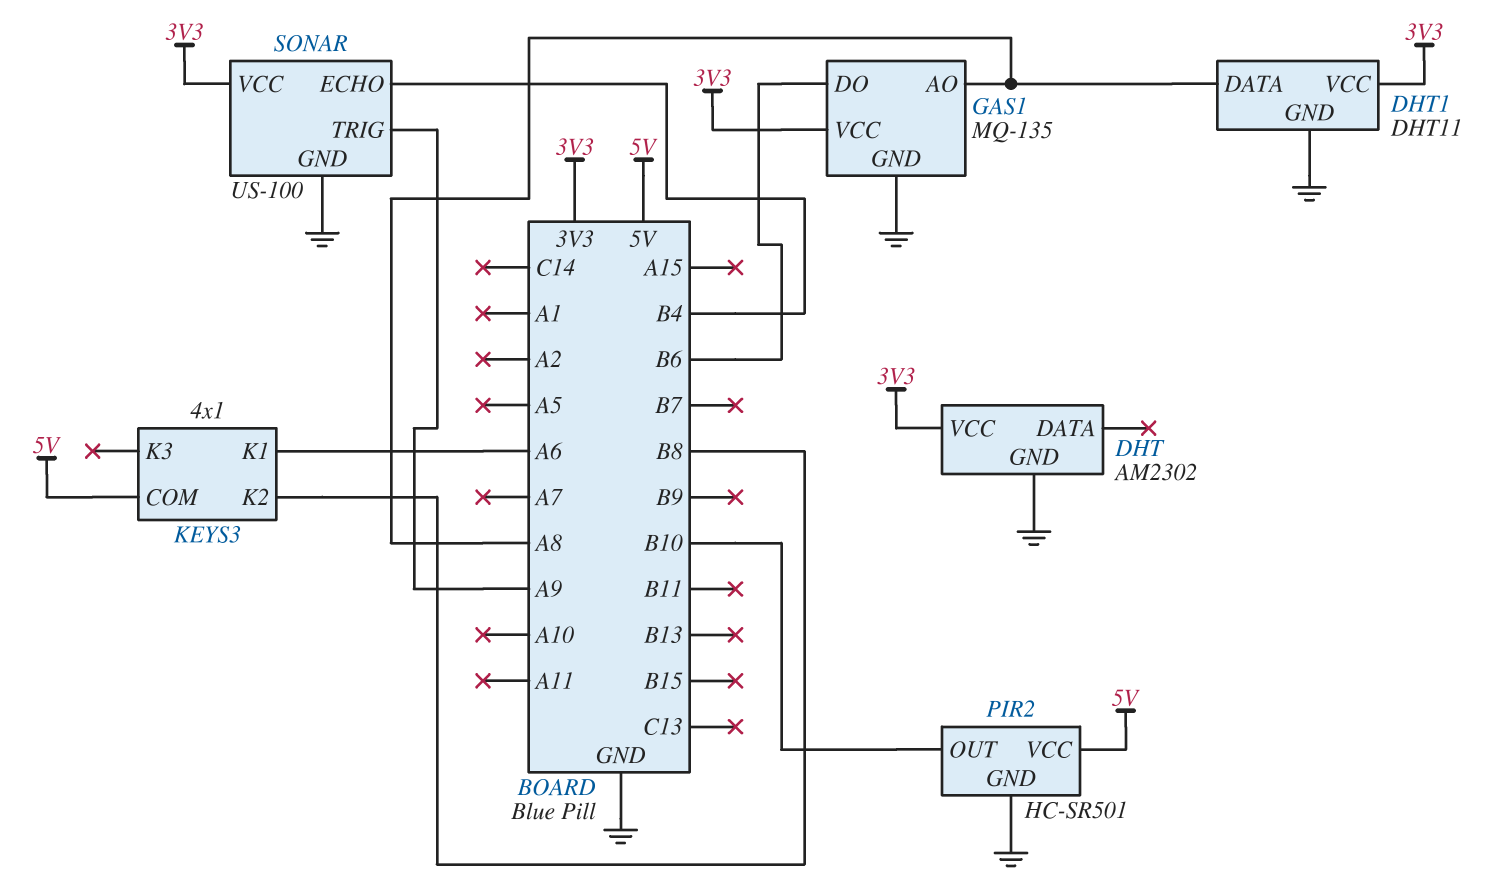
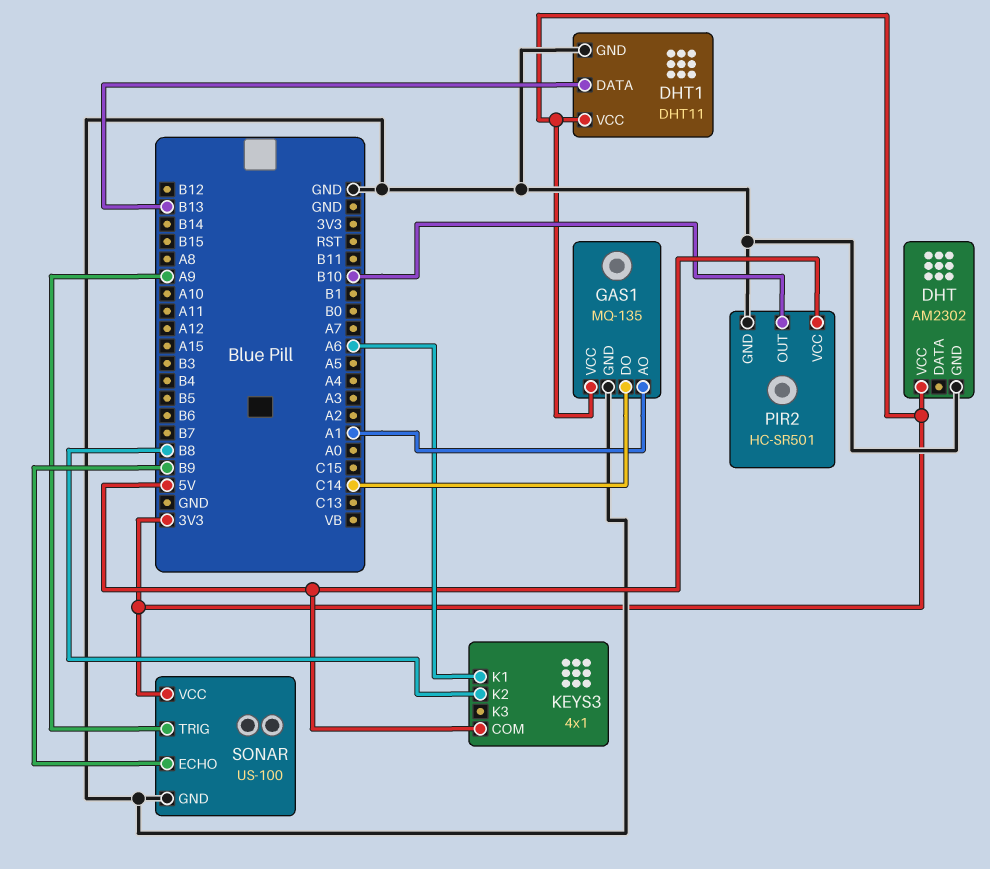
DHT1 pin DATA: A8 -> B13
GAS1 pin AO: A8 -> A1
GAS1 pin DO: B6 -> C14
SONAR pin ECHO: B4 -> B9

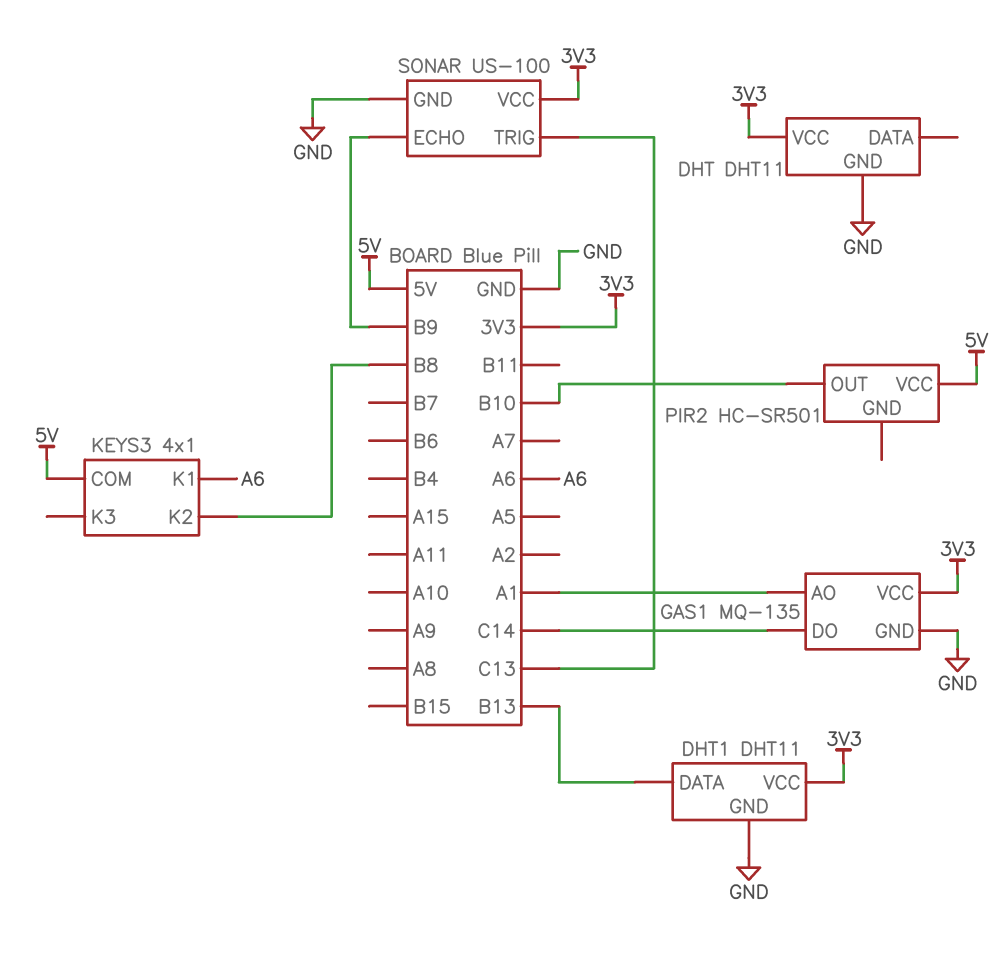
DHT: AM2302 -> DHT11
PIR2 pin GND: GND -> none
SONAR pin TRIG: A9 -> C13

